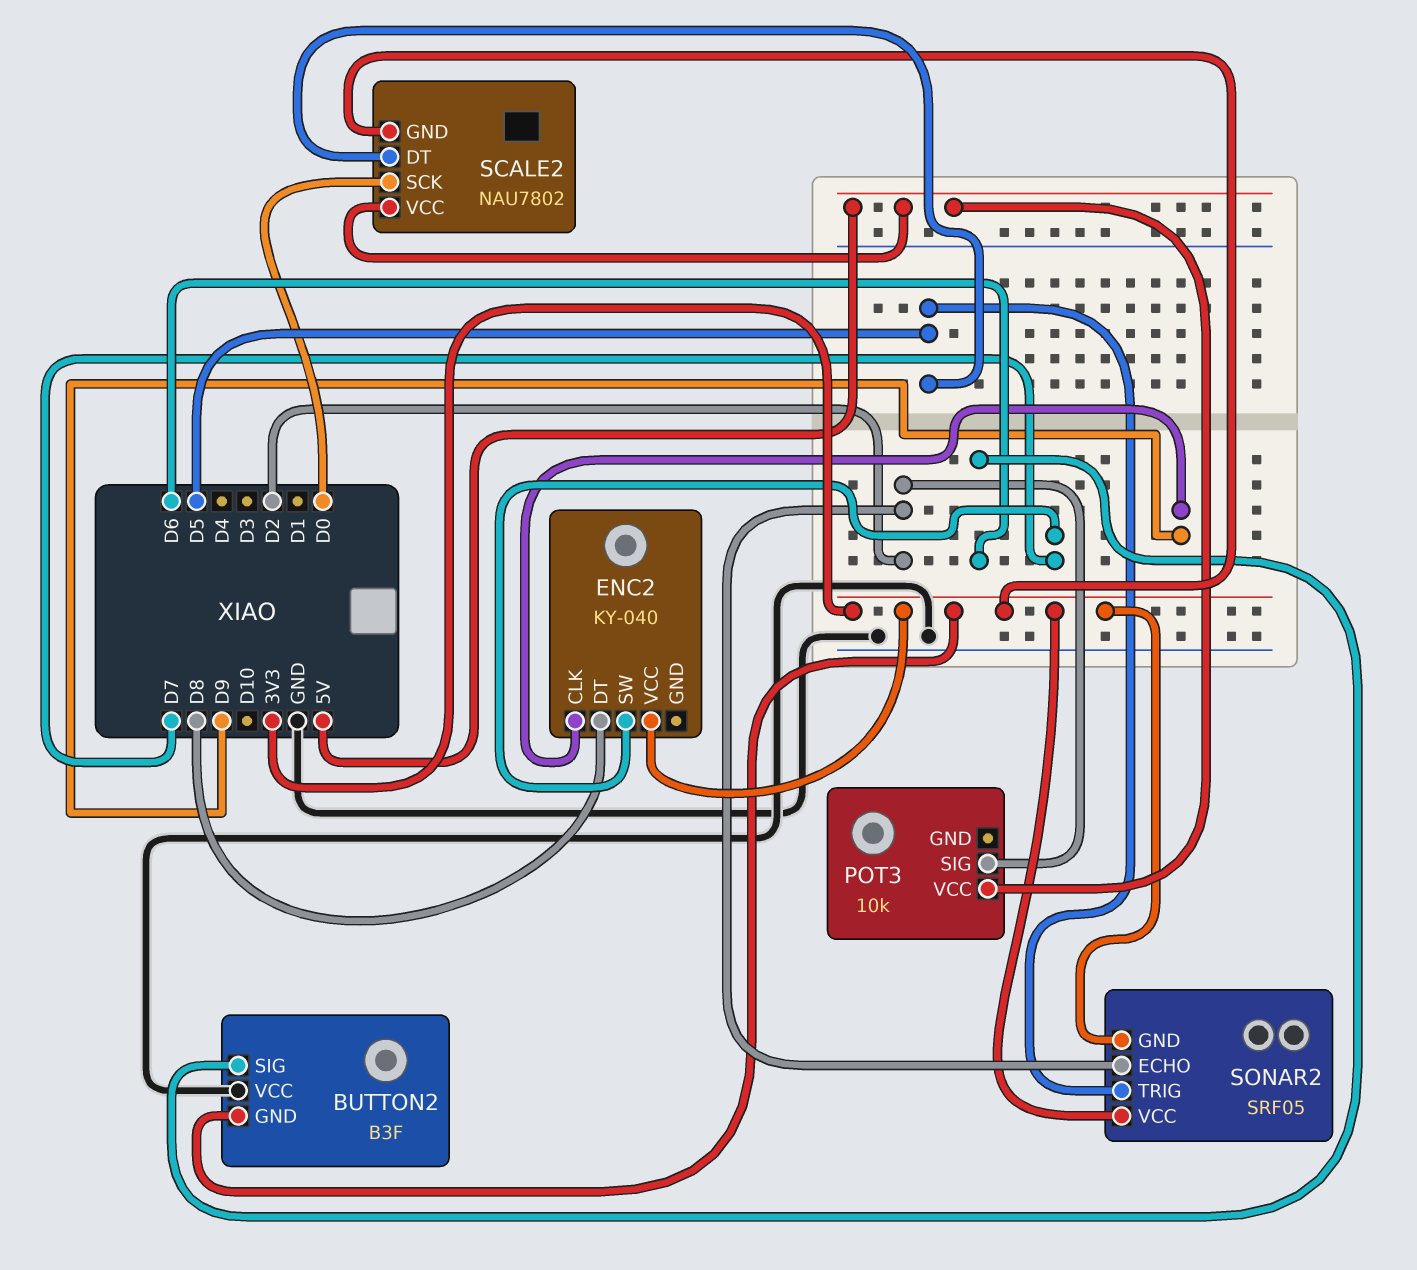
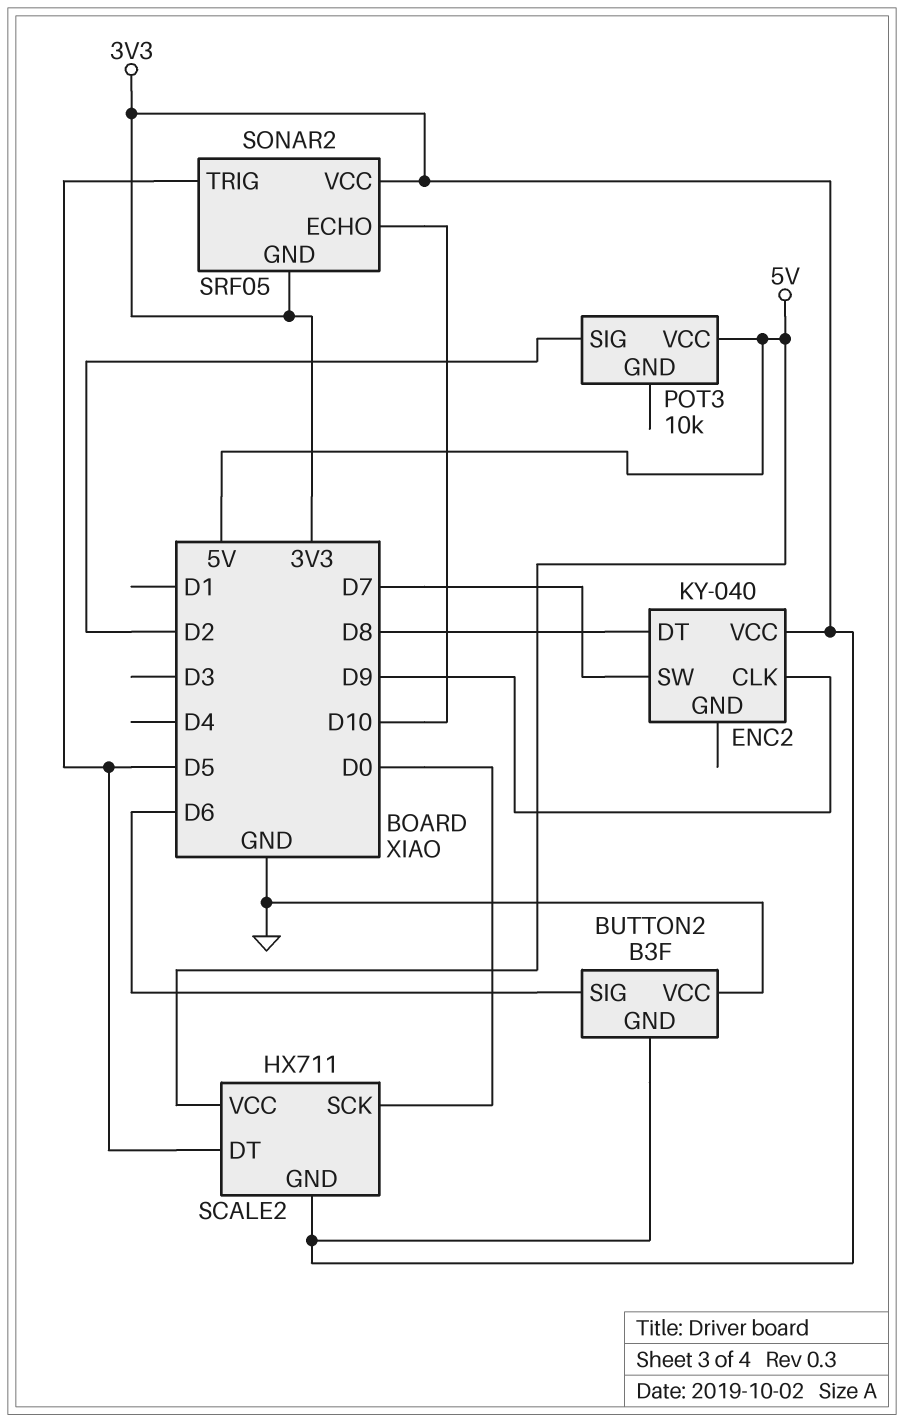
SCALE2: NAU7802 -> HX711
SONAR2 pin ECHO: D2 -> D10

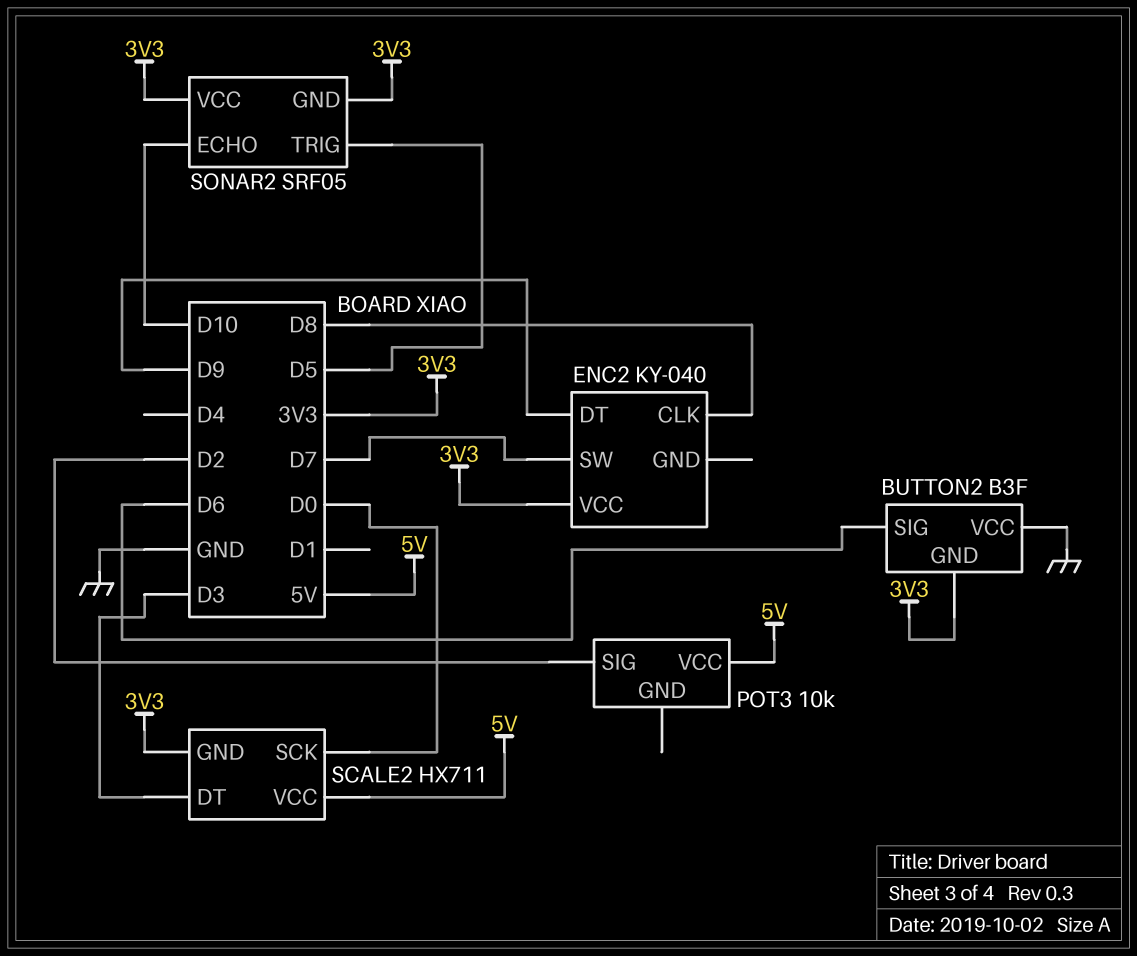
ENC2 pin CLK: D9 -> D8
ENC2 pin DT: D8 -> D9
SCALE2 pin DT: D5 -> D3

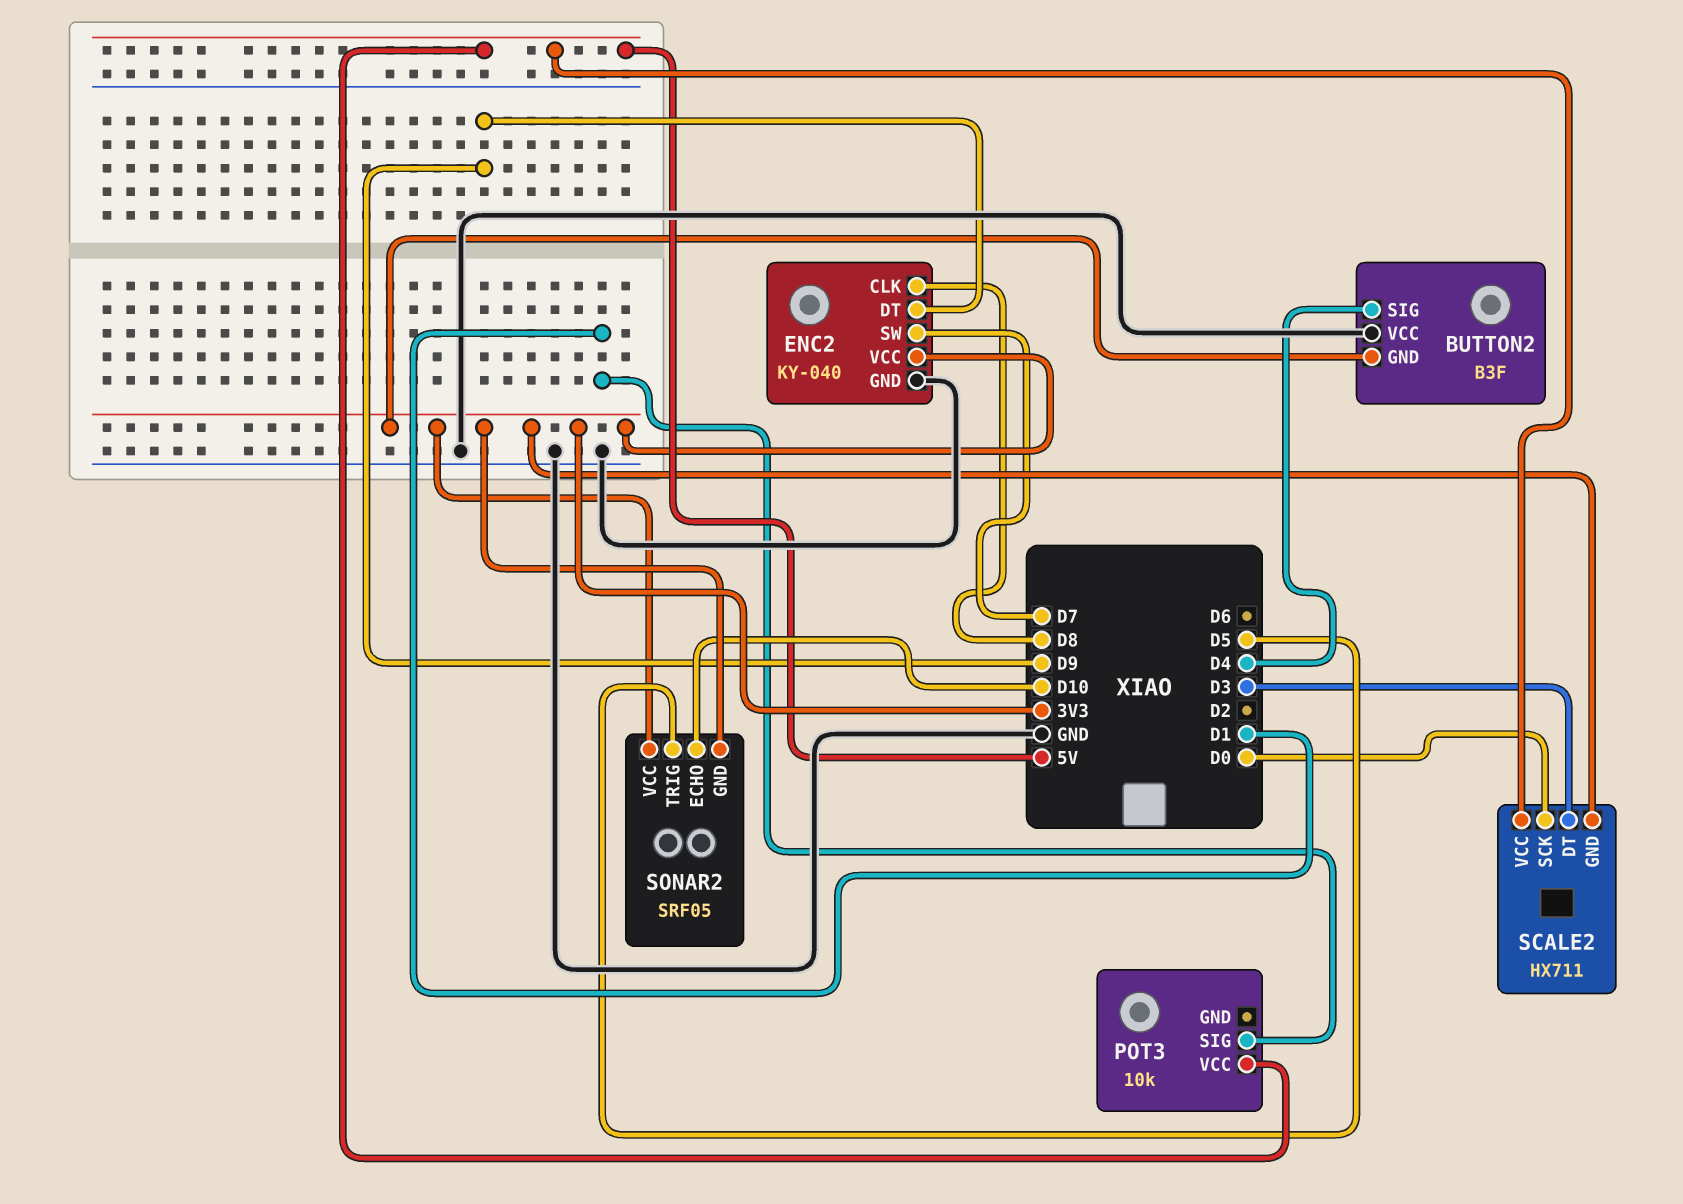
BUTTON2 pin SIG: D6 -> D4
ENC2 pin GND: none -> GND
POT3 pin SIG: D2 -> D1

